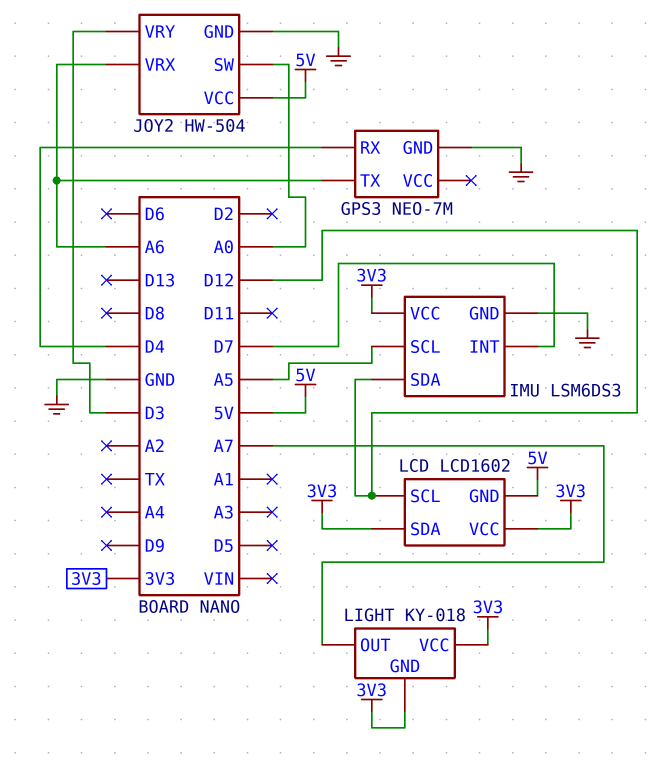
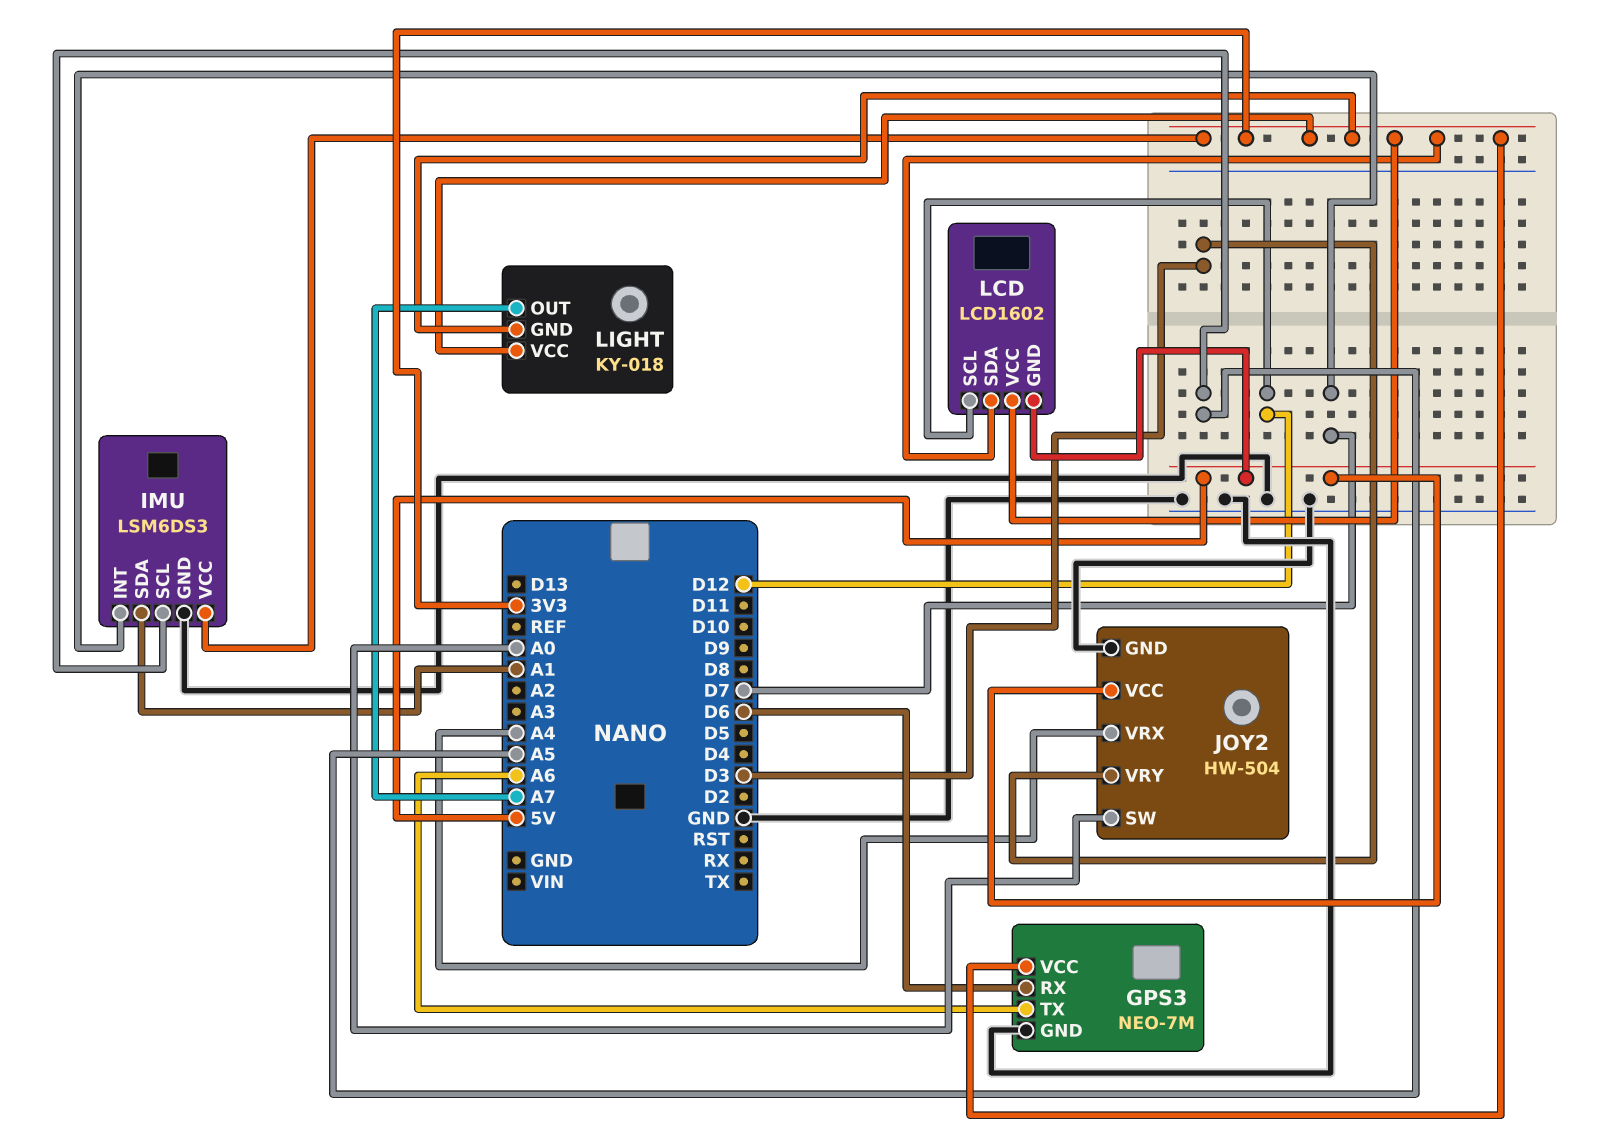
GPS3 pin RX: D4 -> D6
GPS3 pin VCC: none -> 3V3
IMU pin SDA: D12 -> A1
JOY2 pin VRX: A6 -> A4

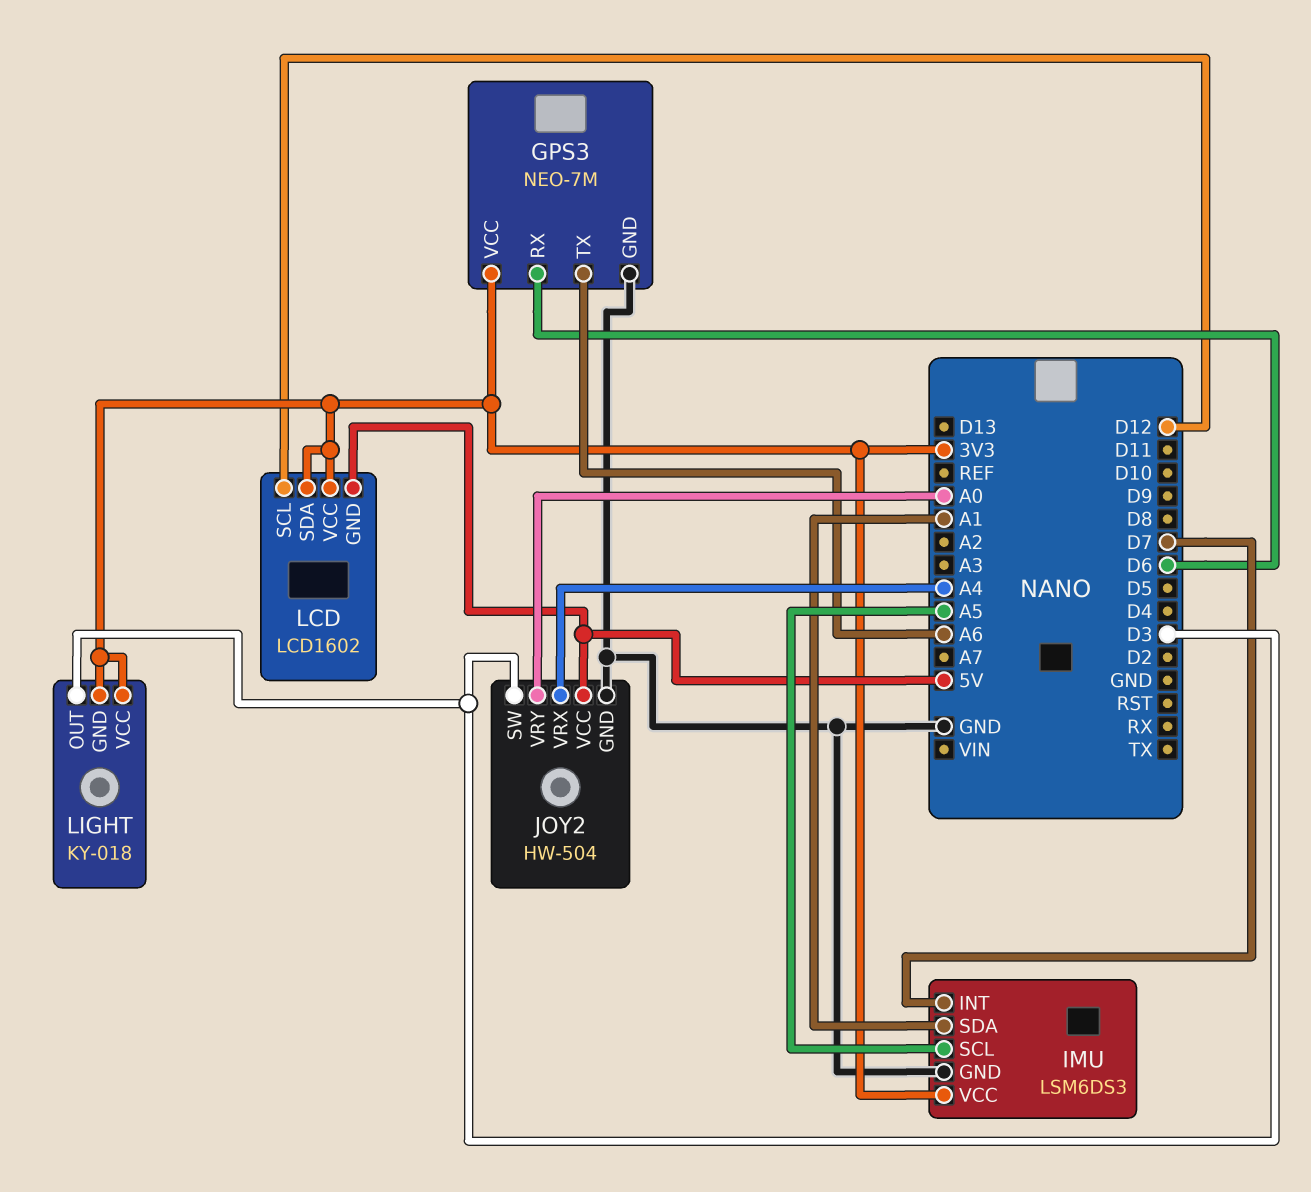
JOY2 pin SW: A0 -> D3
JOY2 pin VRY: D3 -> A0
LIGHT pin OUT: A7 -> D3

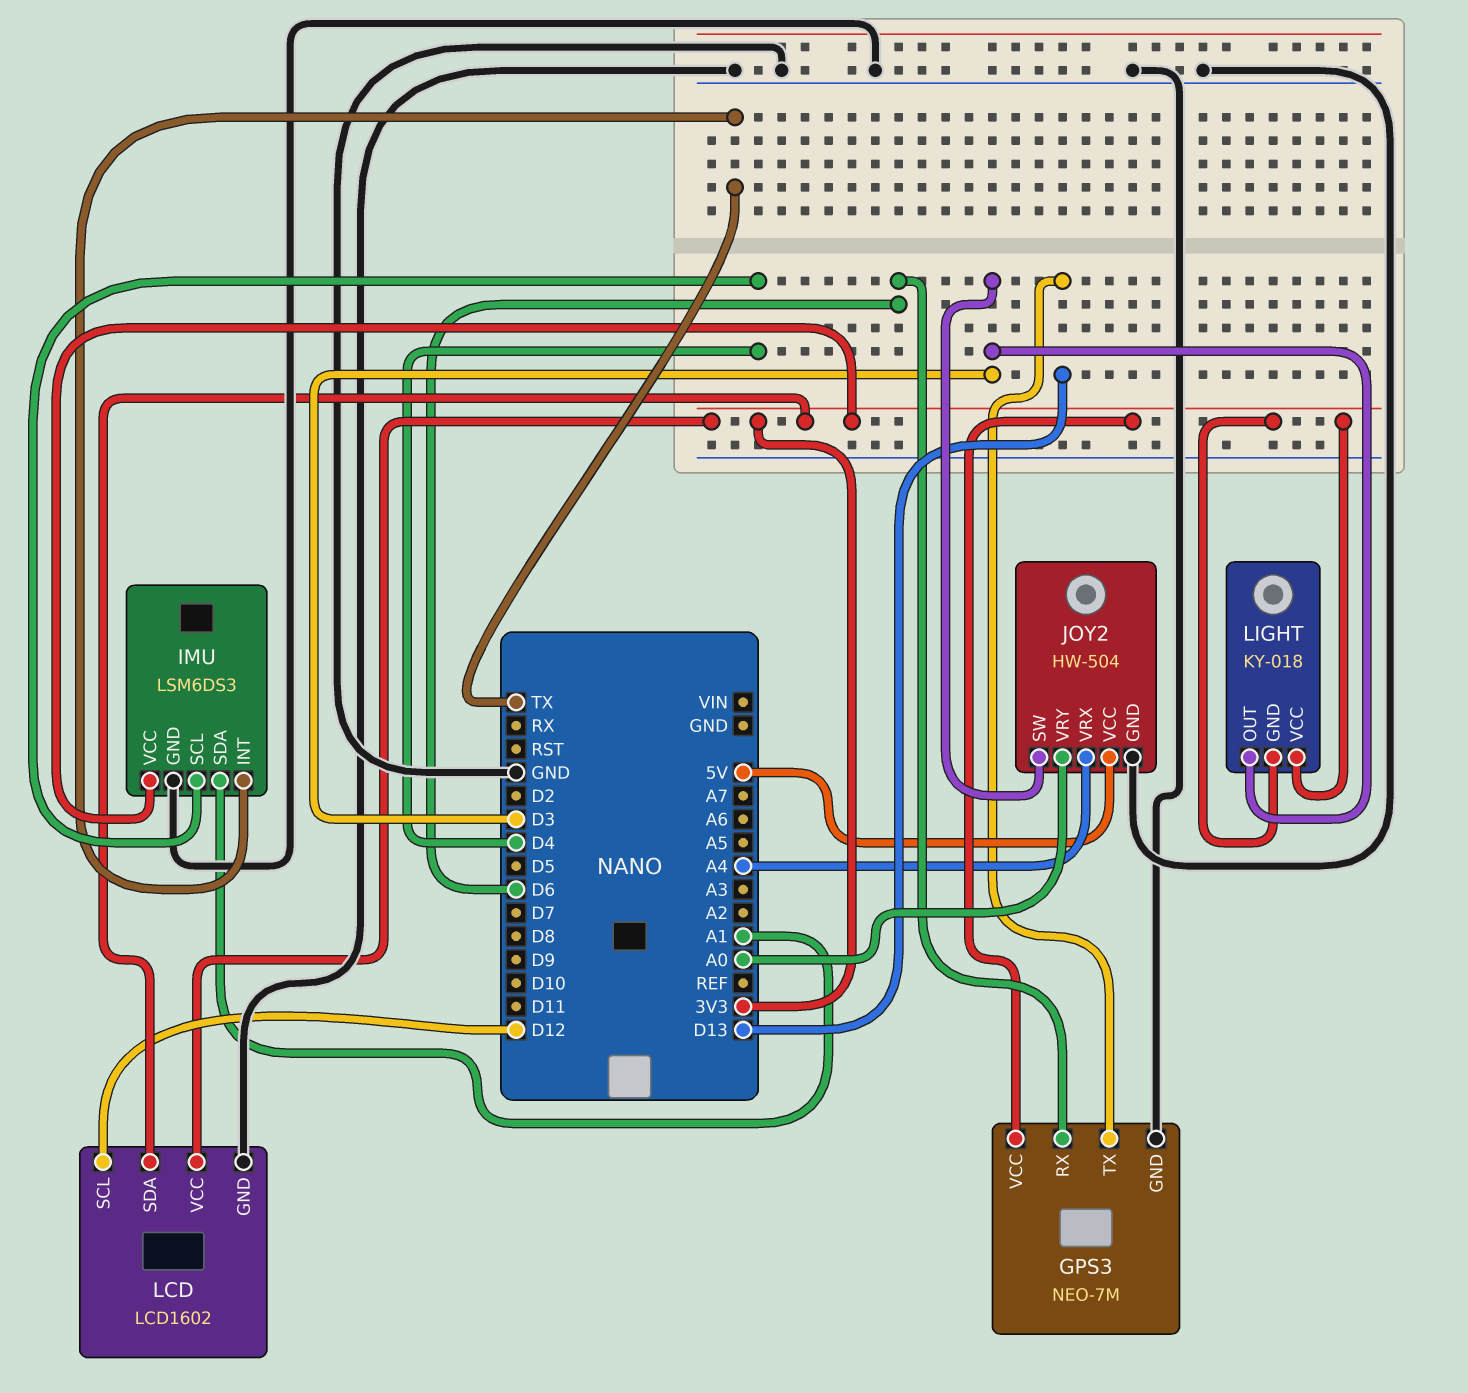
GPS3 pin TX: A6 -> D13
IMU pin INT: D7 -> TX
IMU pin SCL: A5 -> D4
LCD pin GND: 5V -> GND

